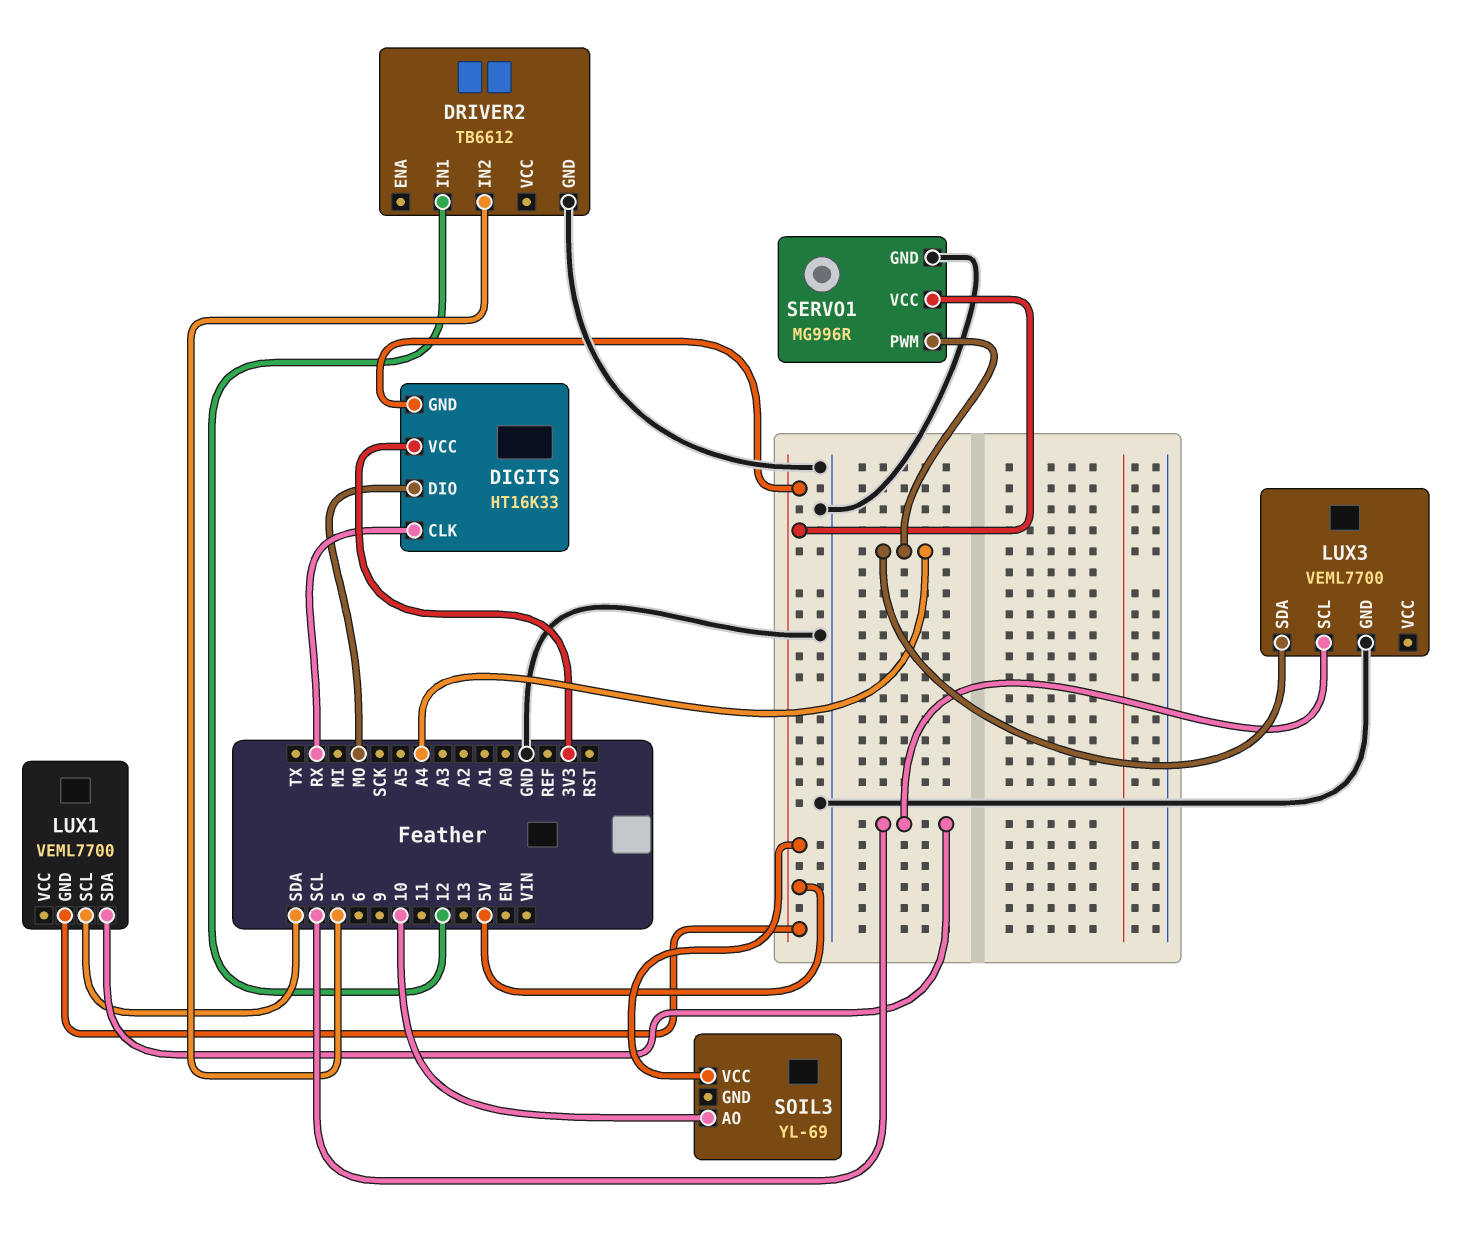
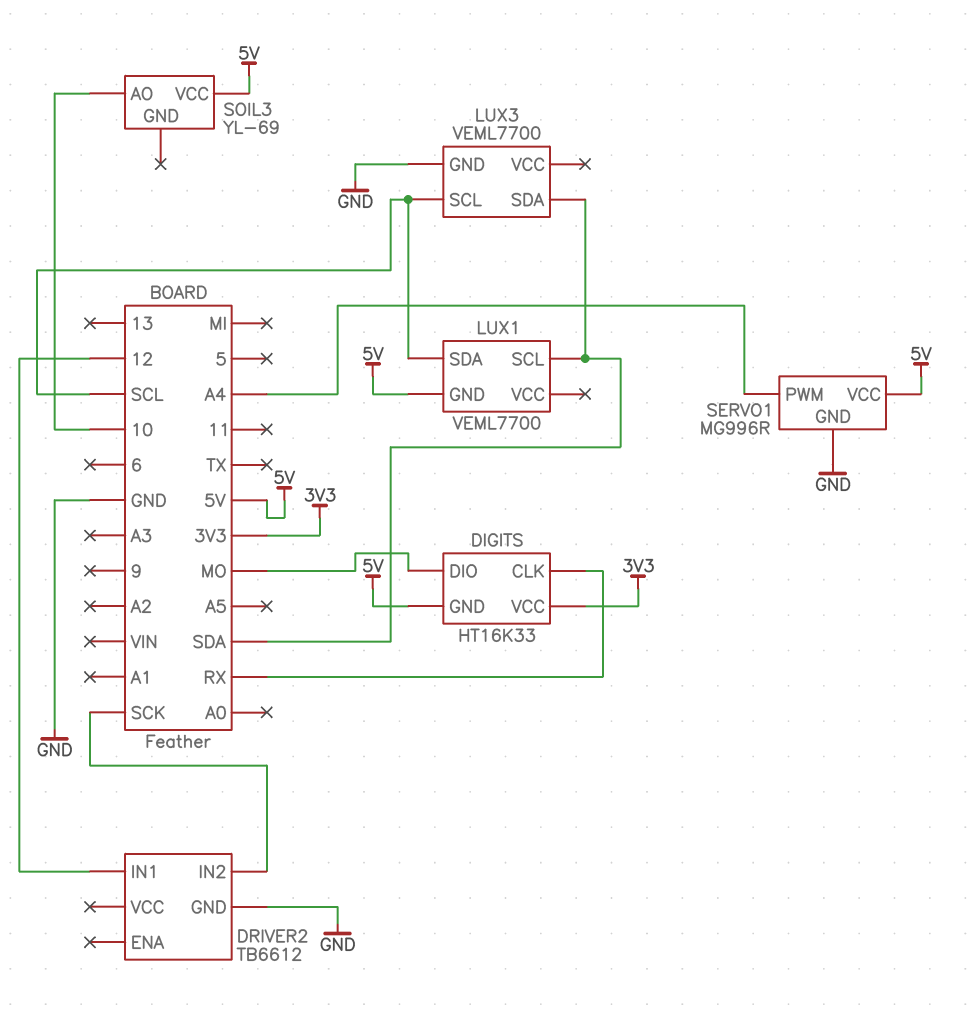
DRIVER2 pin IN2: 5 -> SCK
LUX3 pin SDA: A4 -> SDA

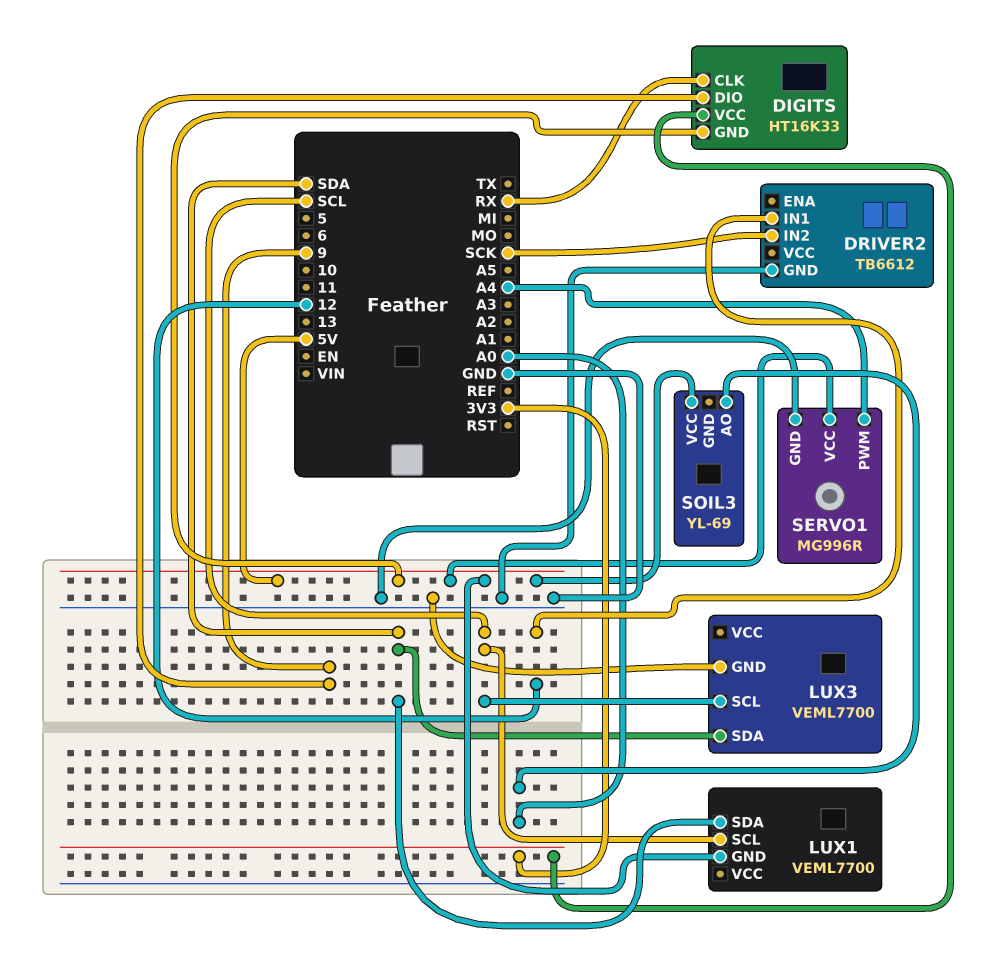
DIGITS pin DIO: MO -> 9
LUX1 pin SCL: SDA -> SCL
LUX1 pin SDA: SCL -> SDA
SOIL3 pin AO: 10 -> A0

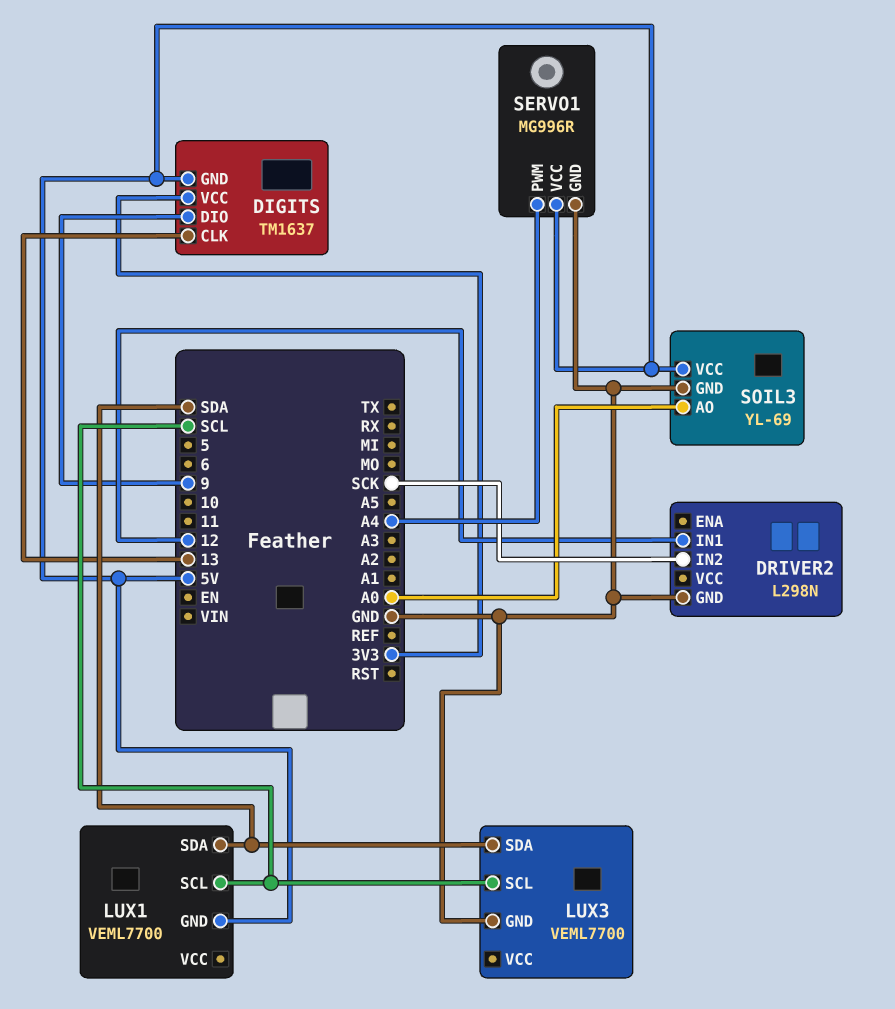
DIGITS: HT16K33 -> TM1637
DIGITS pin CLK: RX -> 13
DRIVER2: TB6612 -> L298N
SOIL3 pin GND: none -> GND

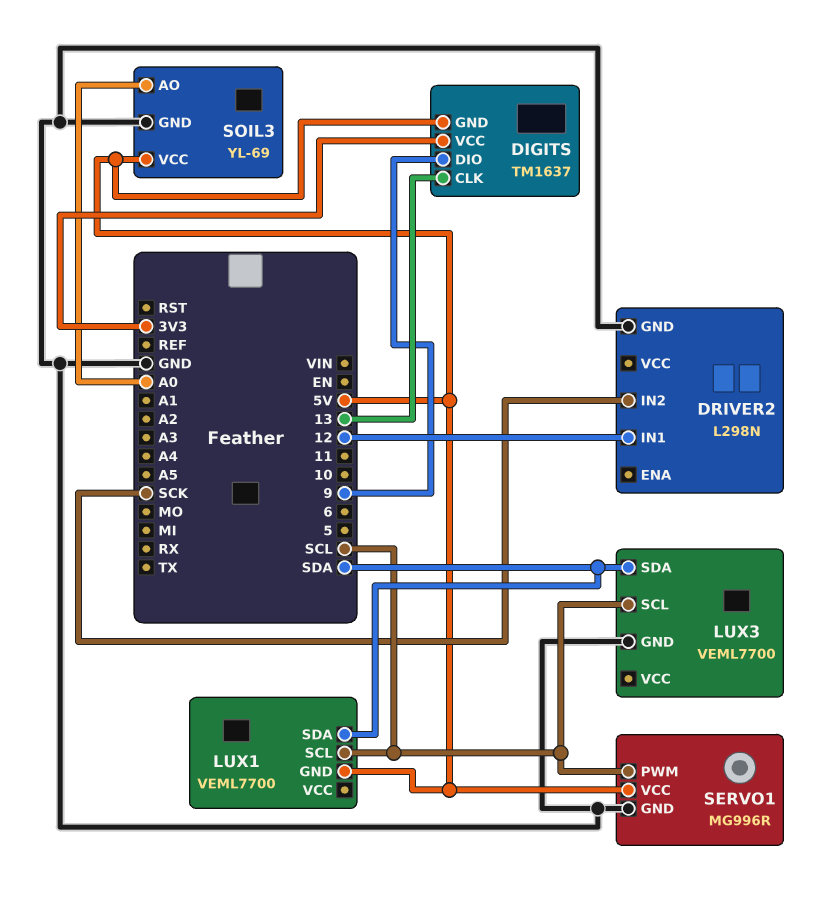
SERVO1 pin PWM: A4 -> SCL

